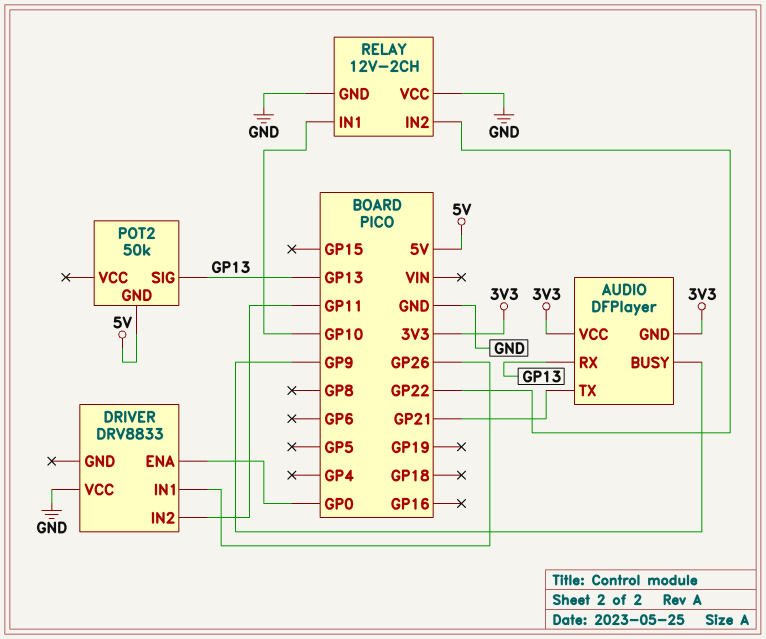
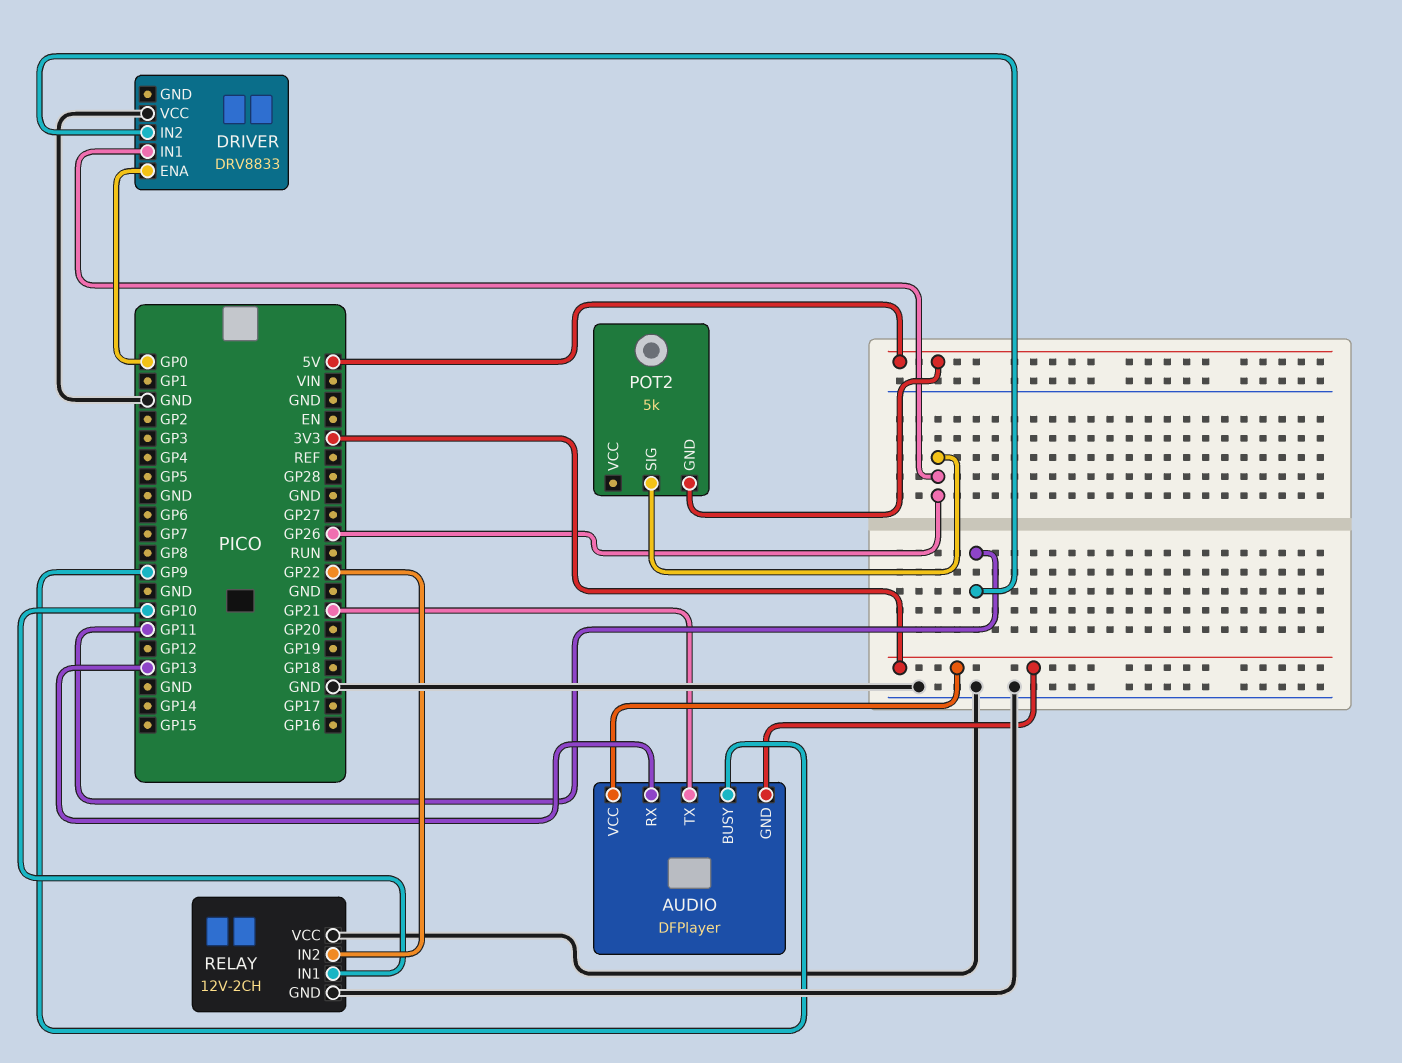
POT2: 50k -> 5k
POT2 pin SIG: GP13 -> GP26

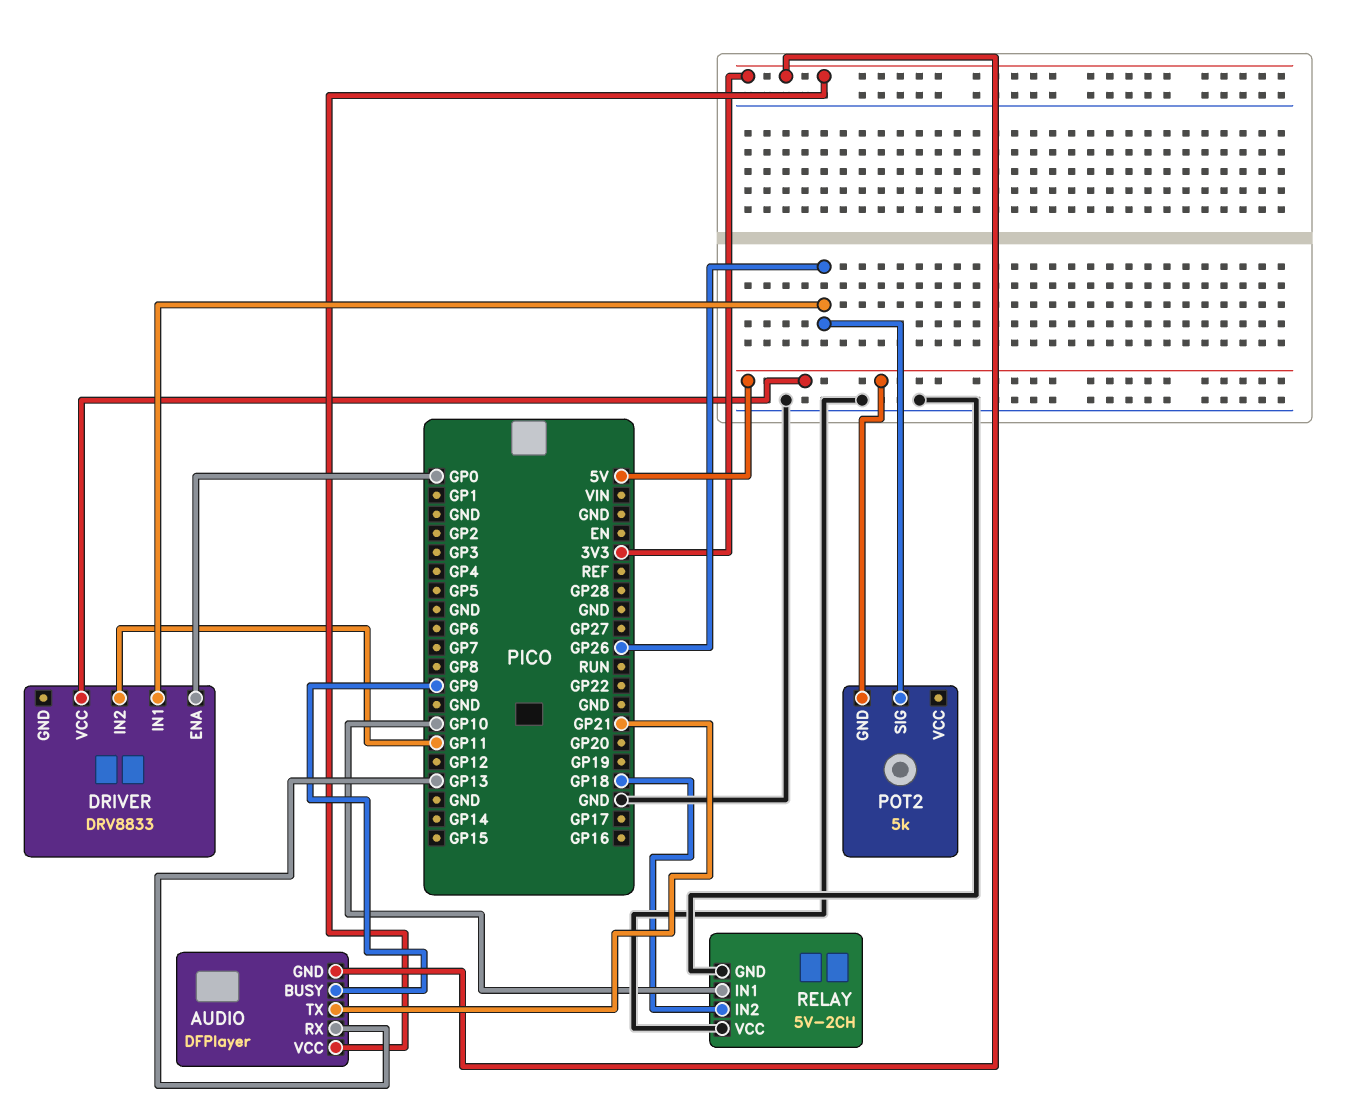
DRIVER pin VCC: GND -> 5V
RELAY: 12V-2CH -> 5V-2CH
RELAY pin IN2: GP22 -> GP18

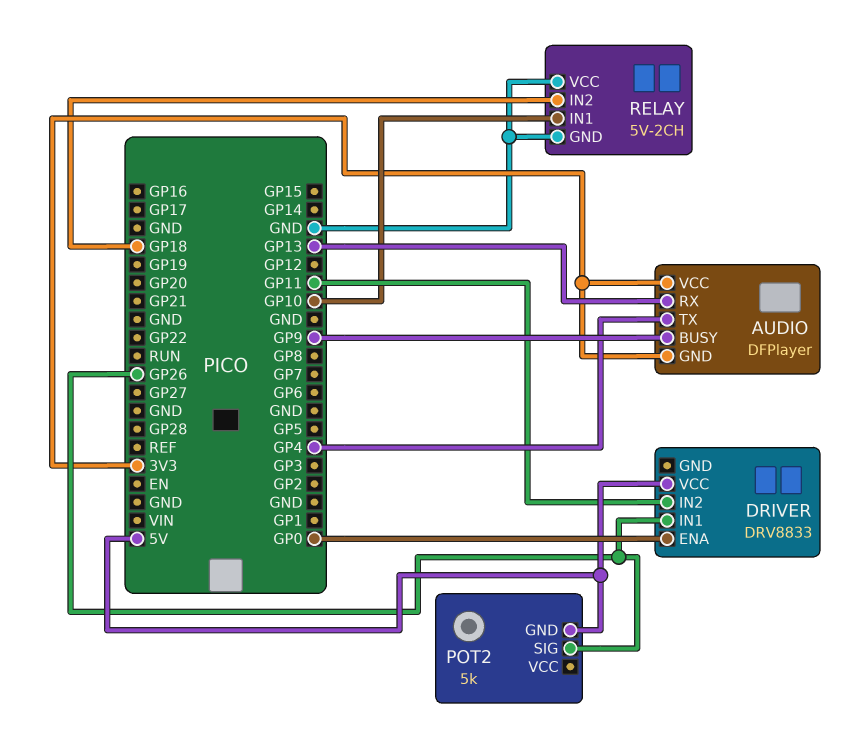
AUDIO pin TX: GP21 -> GP4

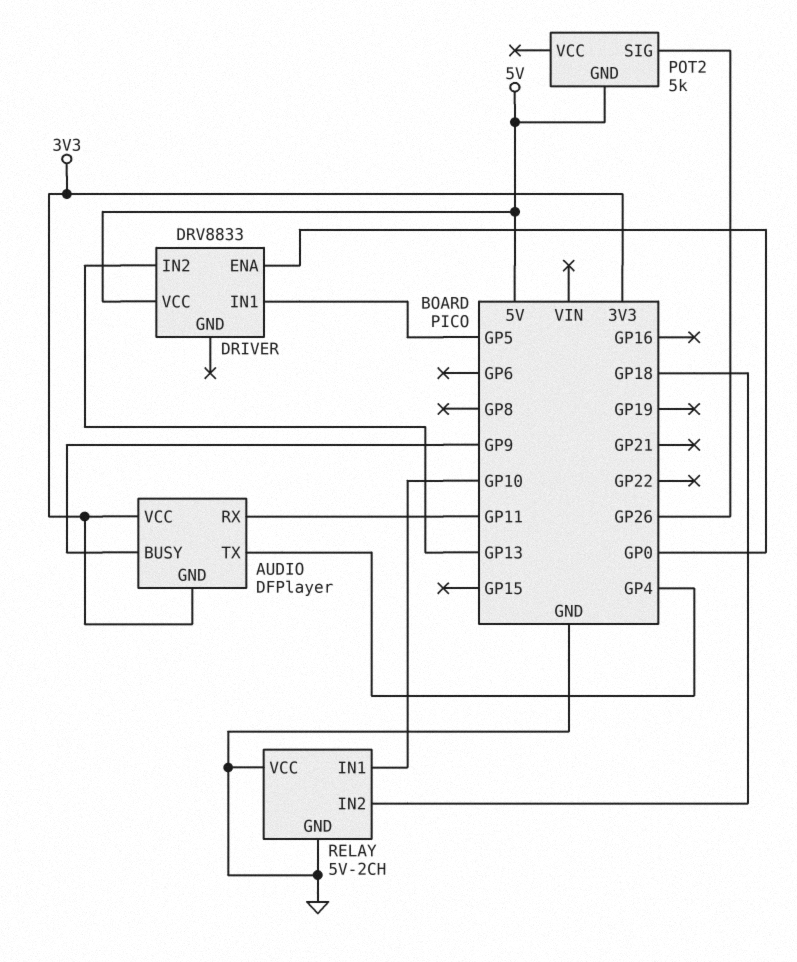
AUDIO pin RX: GP13 -> GP11
DRIVER pin IN1: GP26 -> GP5
DRIVER pin IN2: GP11 -> GP13

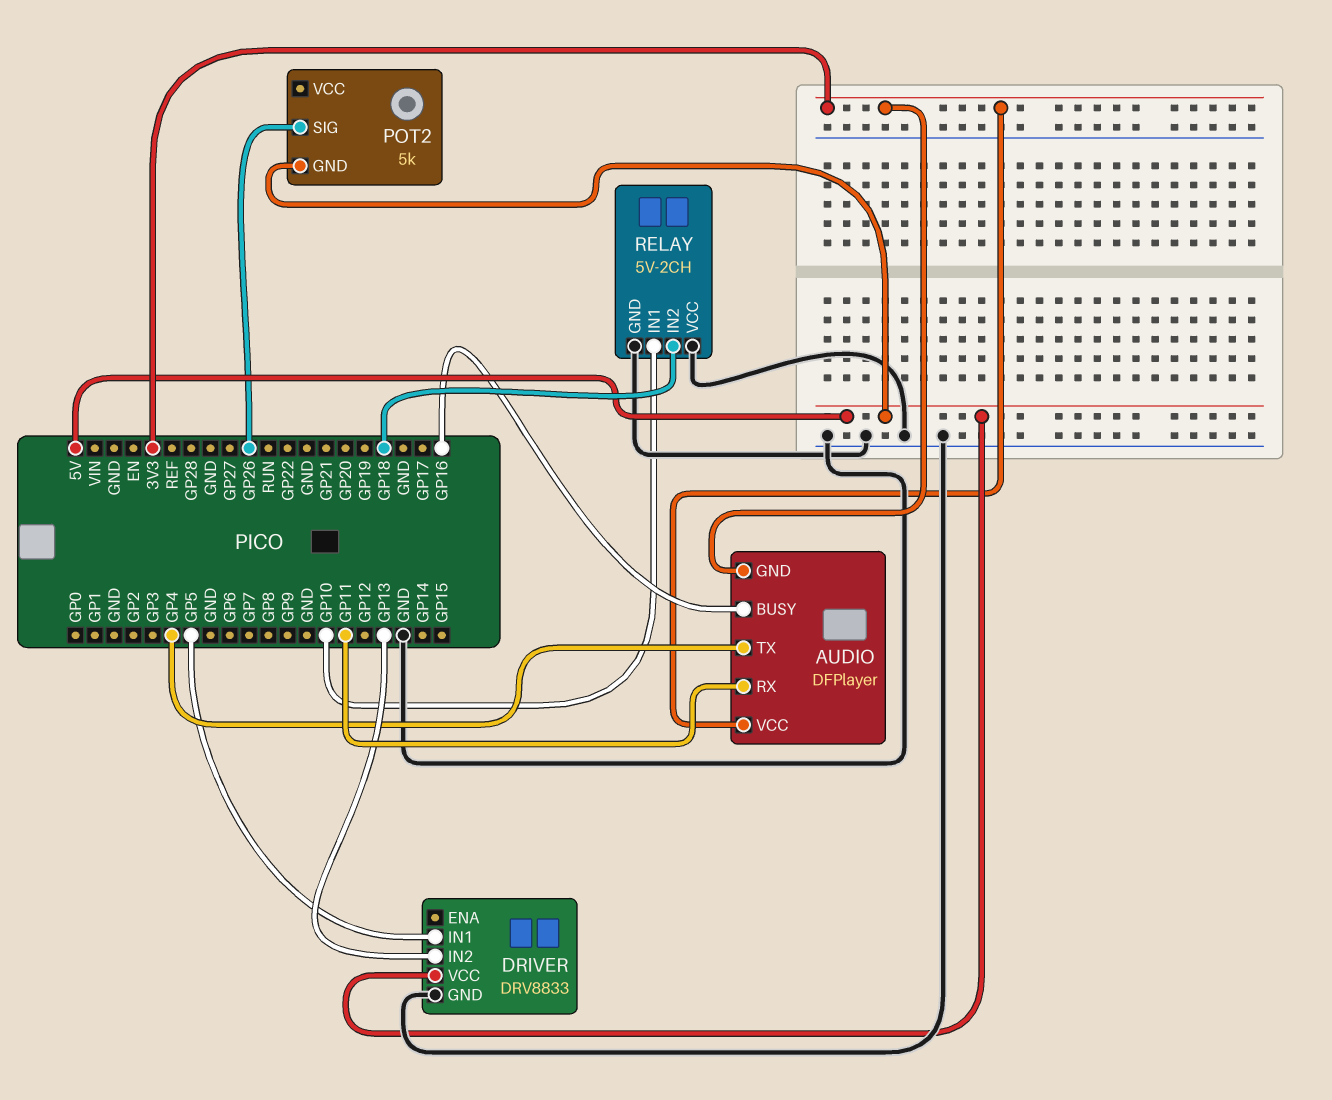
AUDIO pin BUSY: GP9 -> GP16
DRIVER pin ENA: GP0 -> none
DRIVER pin GND: none -> GND

